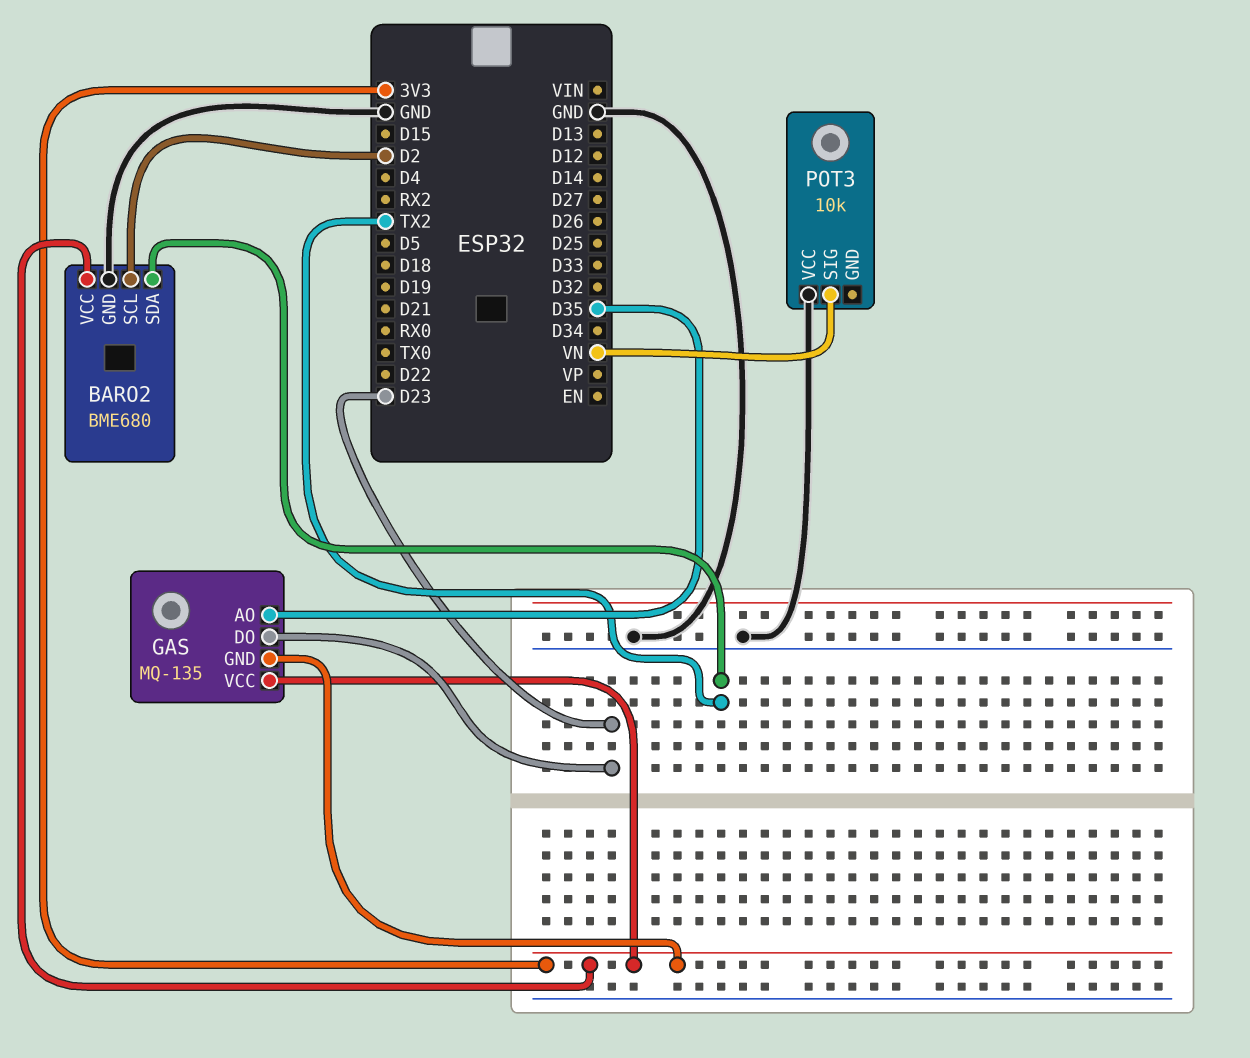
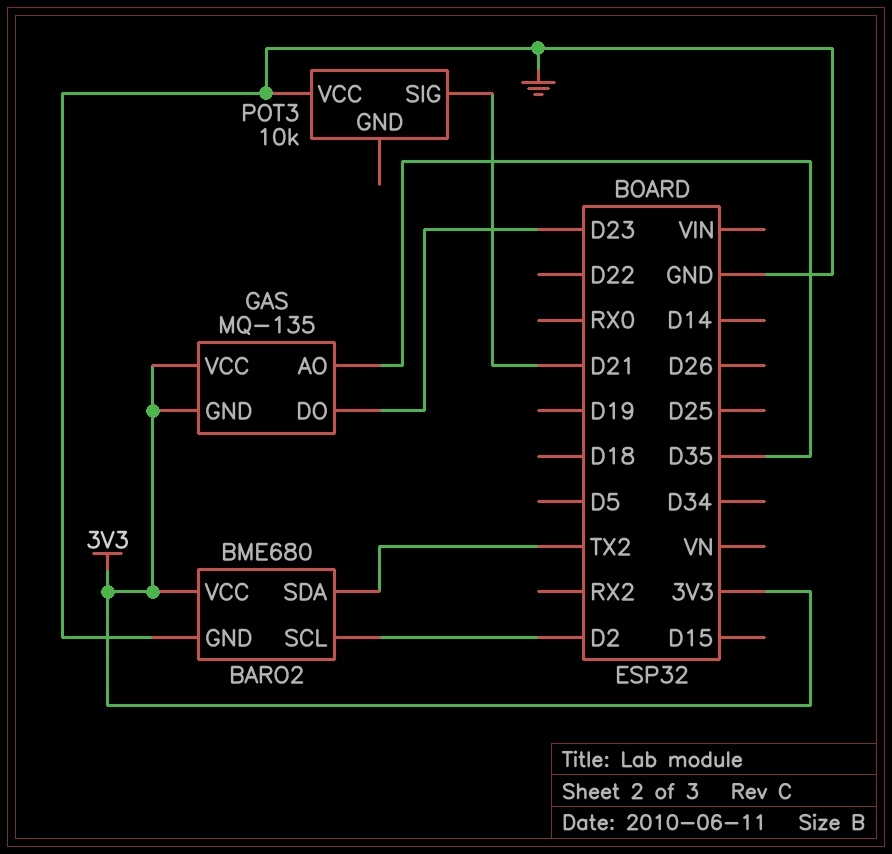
POT3 pin SIG: VN -> D21

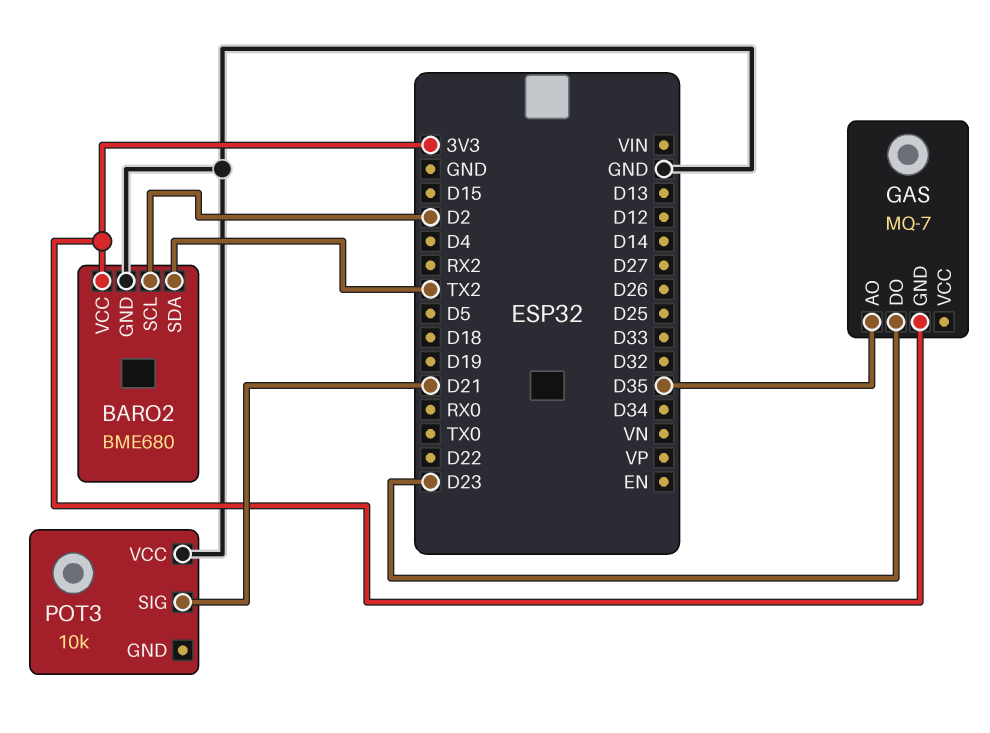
GAS: MQ-135 -> MQ-7
GAS pin VCC: 3V3 -> none

